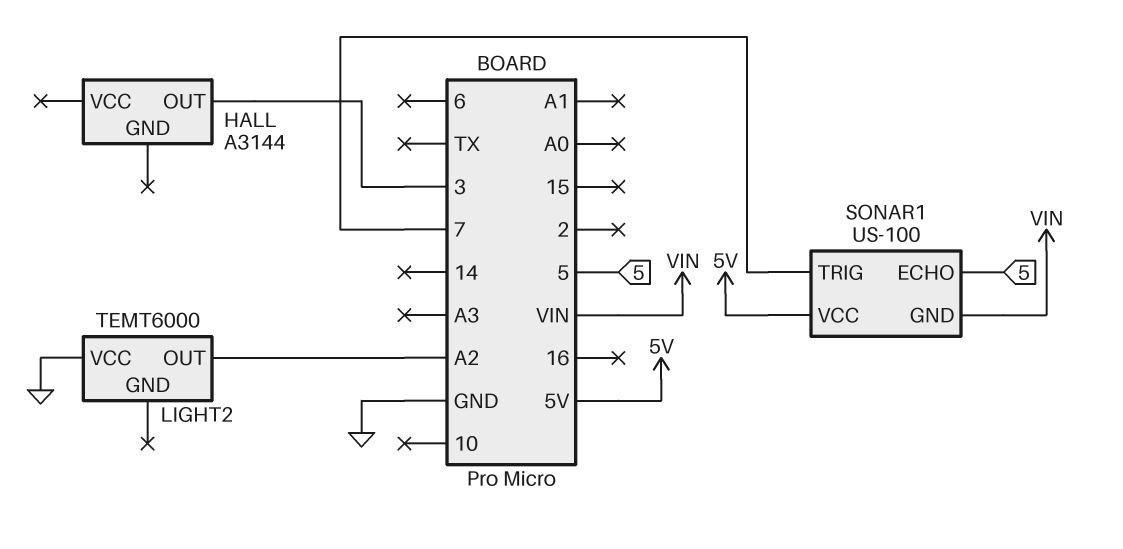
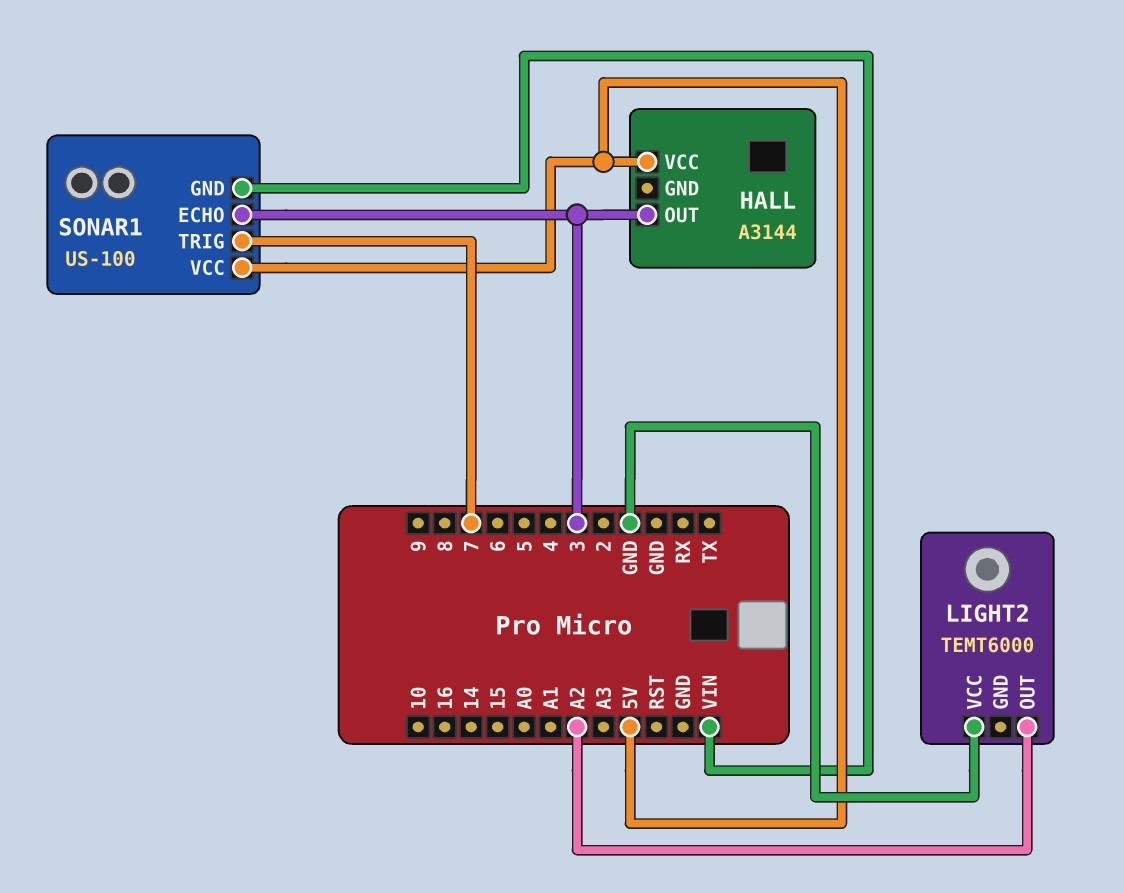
HALL pin VCC: none -> 5V
SONAR1 pin ECHO: 5 -> 3

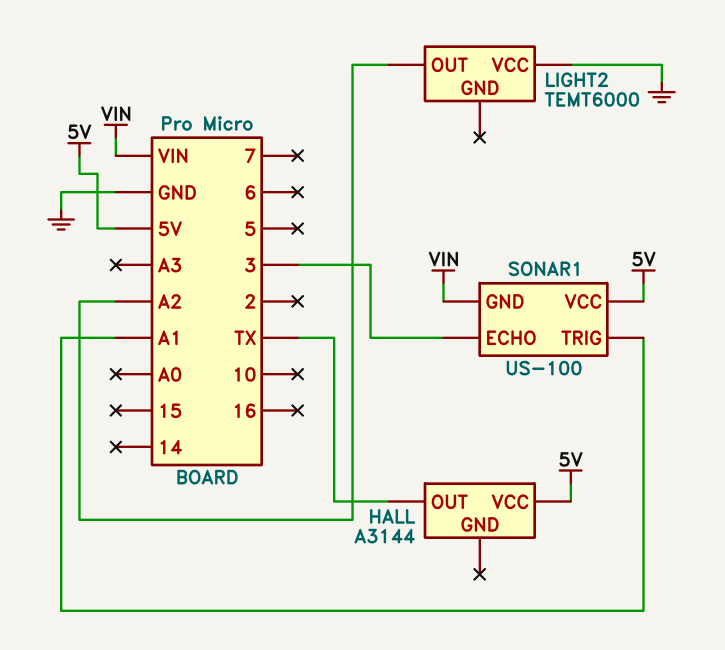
HALL pin OUT: 3 -> TX
SONAR1 pin TRIG: 7 -> A1

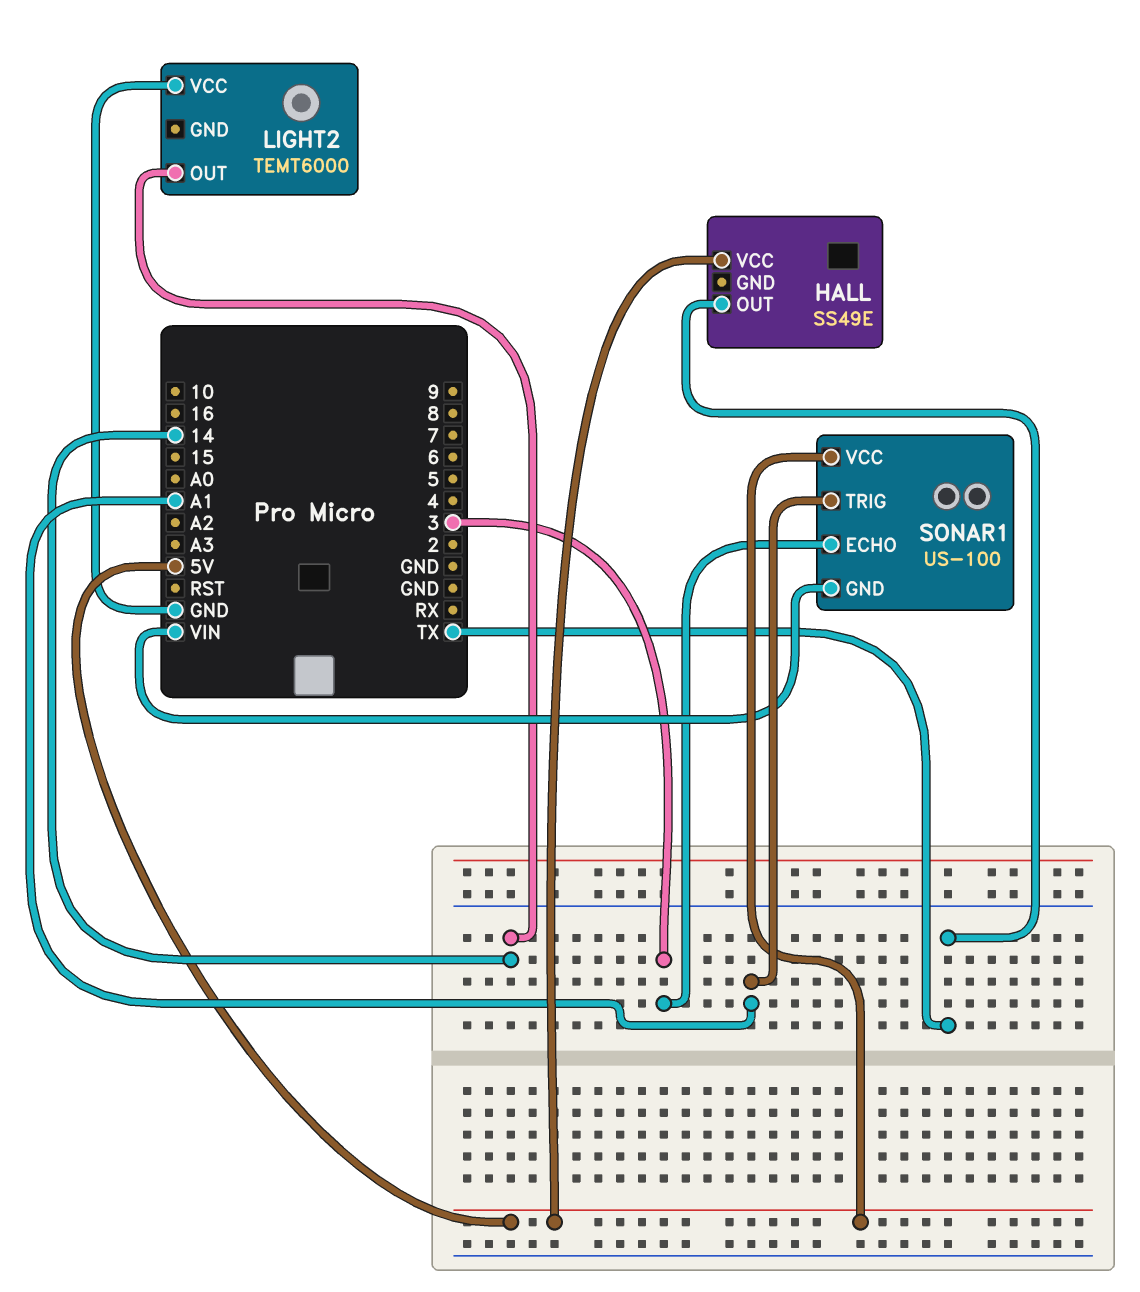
HALL: A3144 -> SS49E
LIGHT2 pin OUT: A2 -> 14

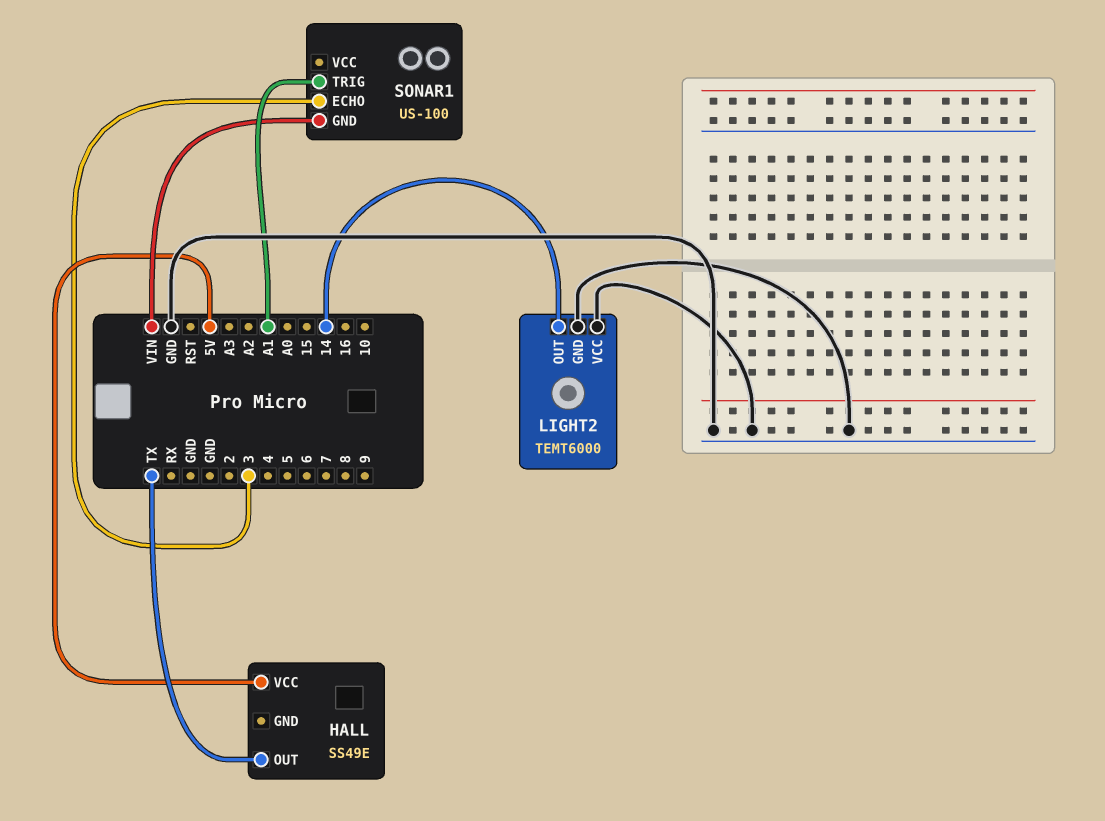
LIGHT2 pin GND: none -> GND
SONAR1 pin VCC: 5V -> none

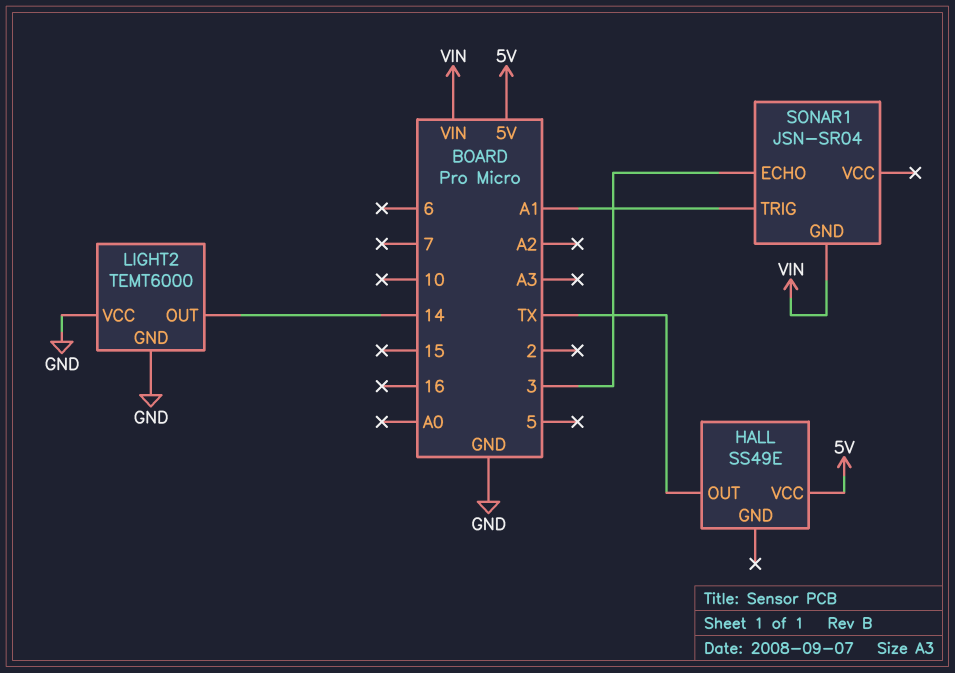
SONAR1: US-100 -> JSN-SR04

